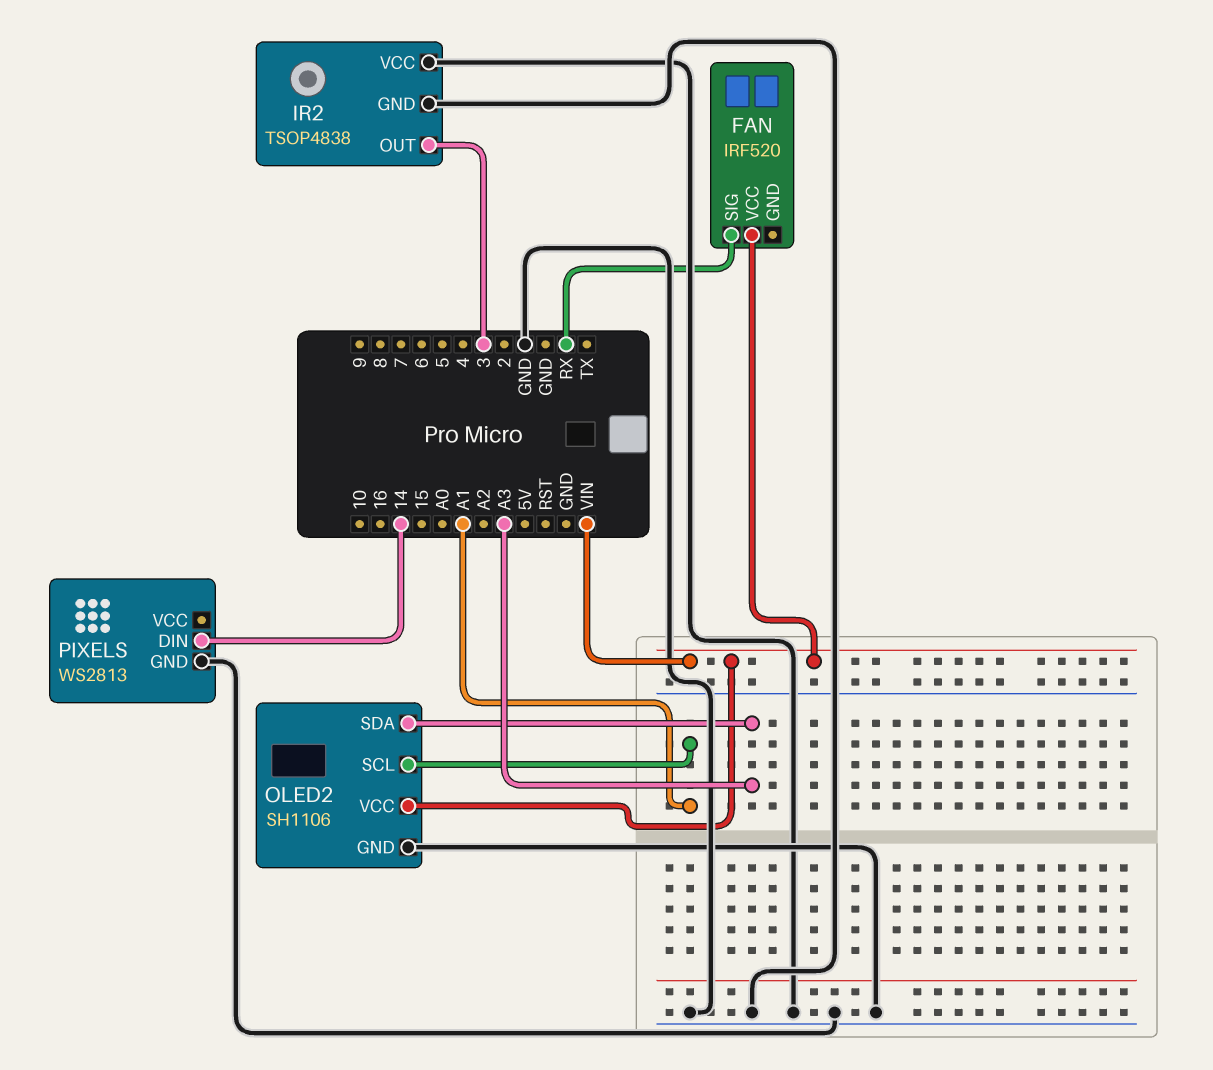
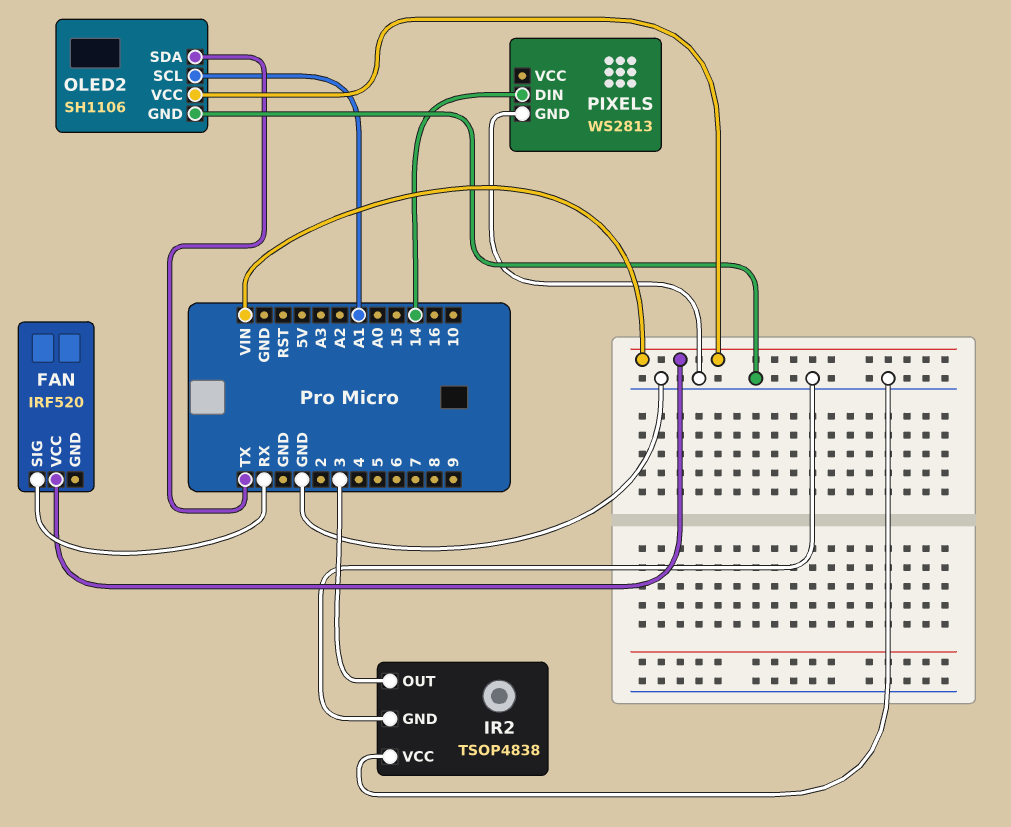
OLED2 pin SDA: A3 -> TX

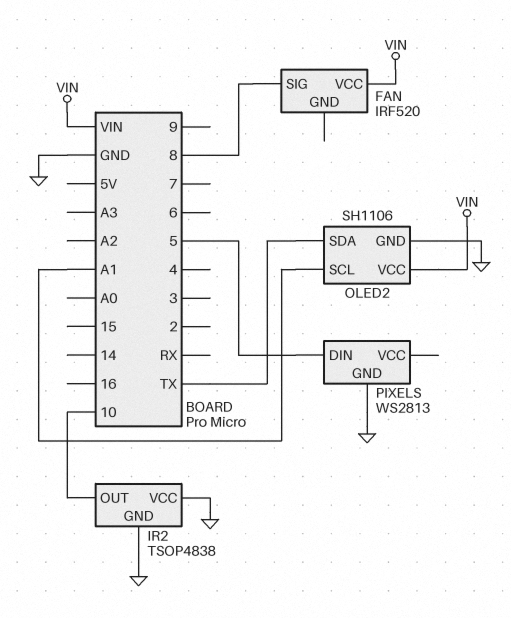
FAN pin SIG: RX -> 8
IR2 pin OUT: 3 -> 10
PIXELS pin DIN: 14 -> 5

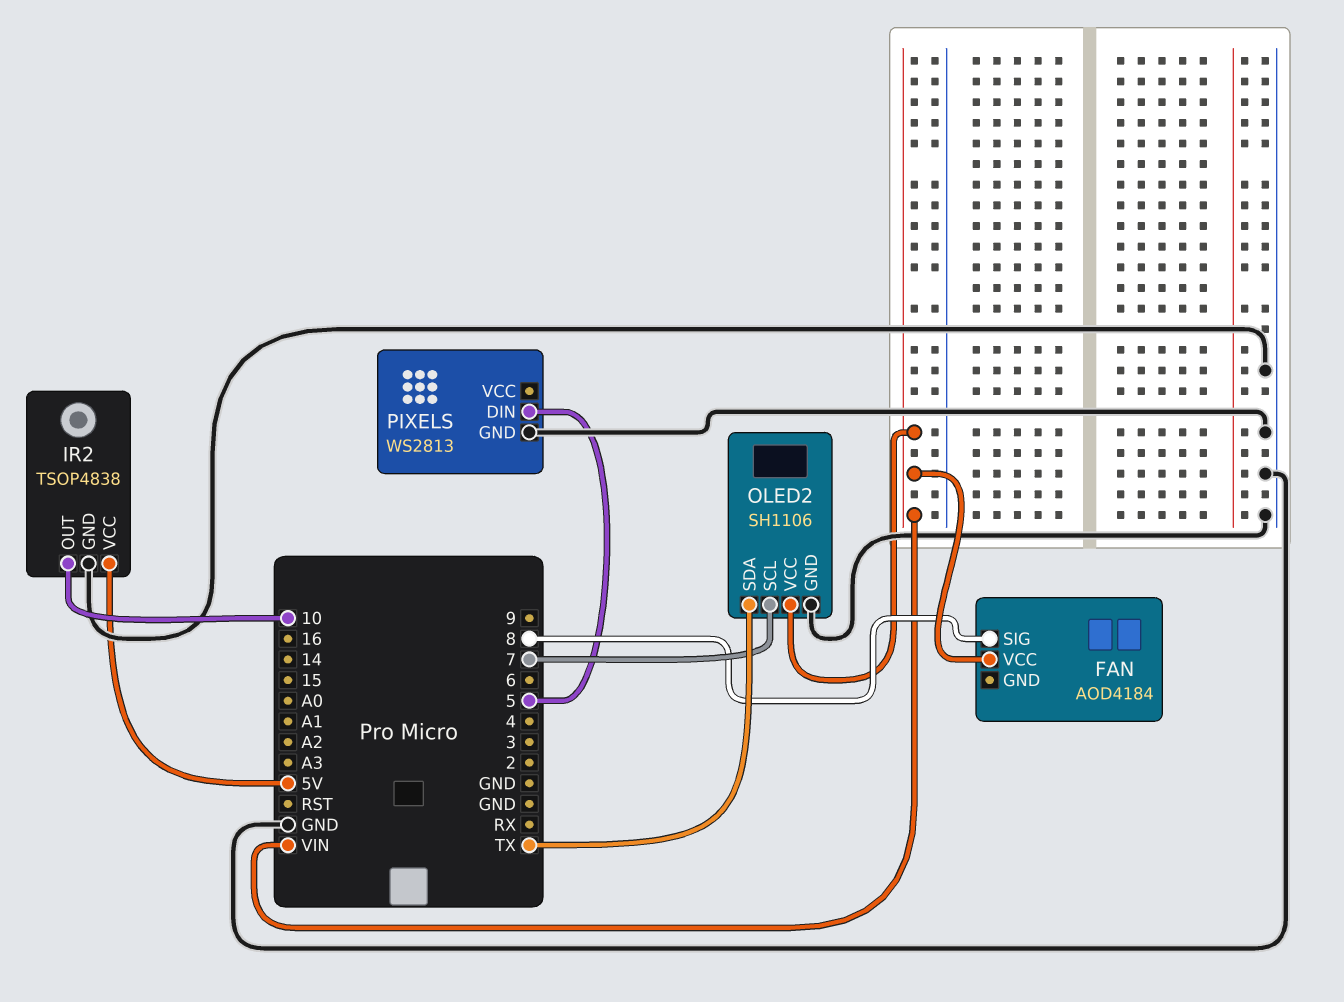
FAN: IRF520 -> AOD4184
IR2 pin VCC: GND -> 5V
OLED2 pin SCL: A1 -> 7

